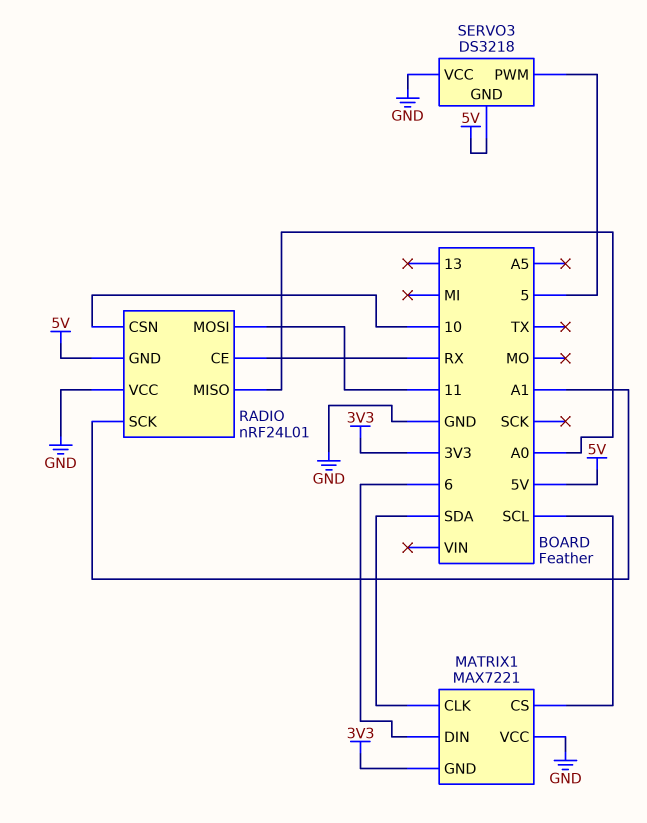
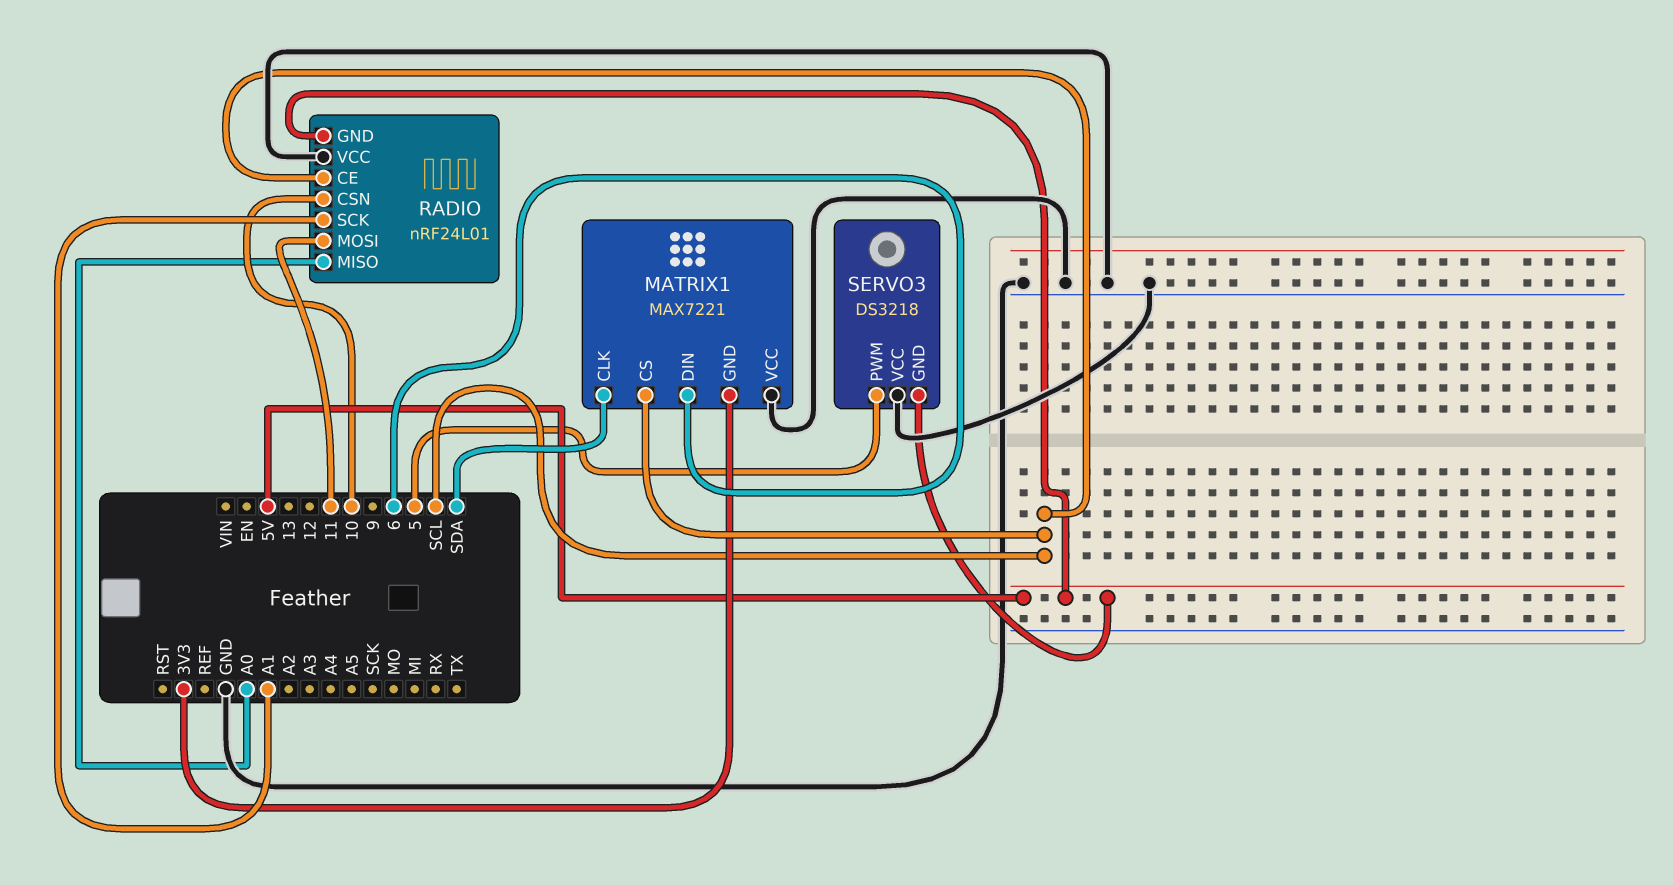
RADIO pin CE: RX -> SCL

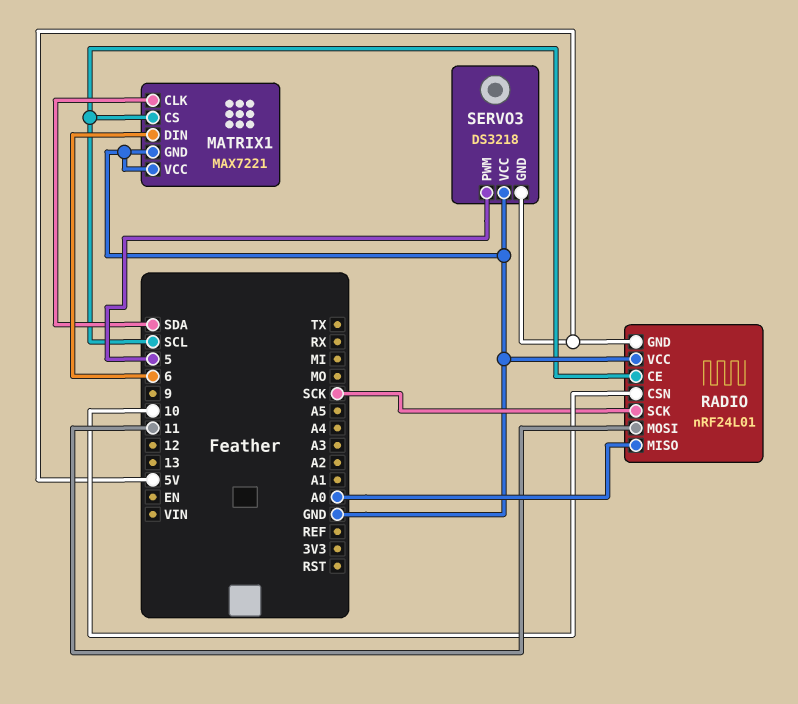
MATRIX1 pin GND: 3V3 -> GND
RADIO pin SCK: A1 -> SCK

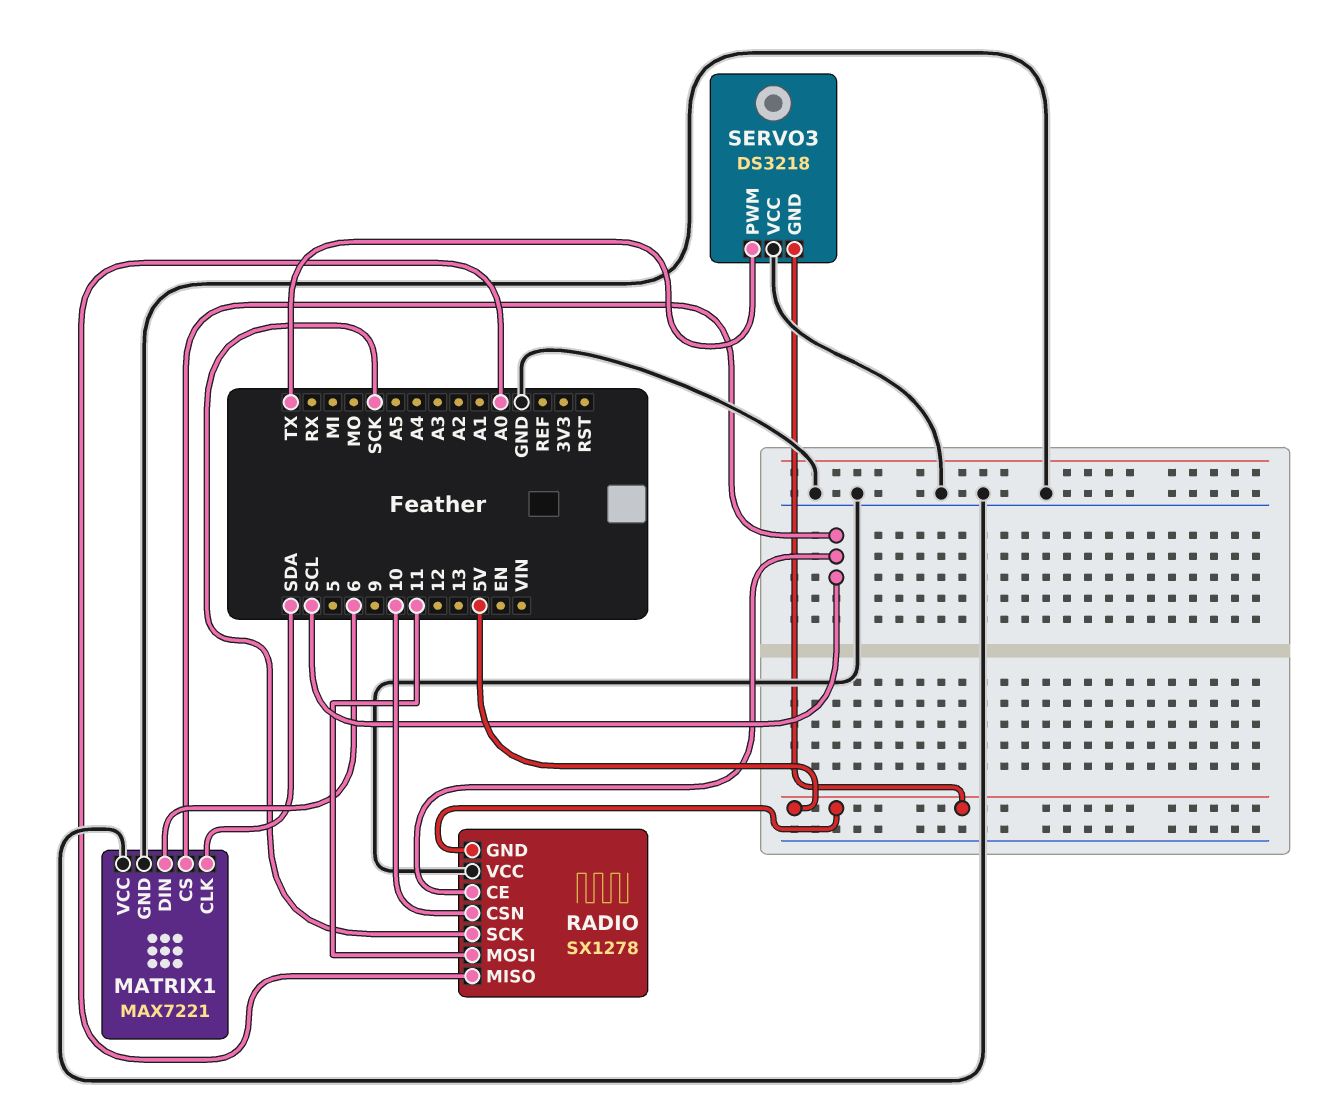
RADIO: nRF24L01 -> SX1278
SERVO3 pin PWM: 5 -> TX

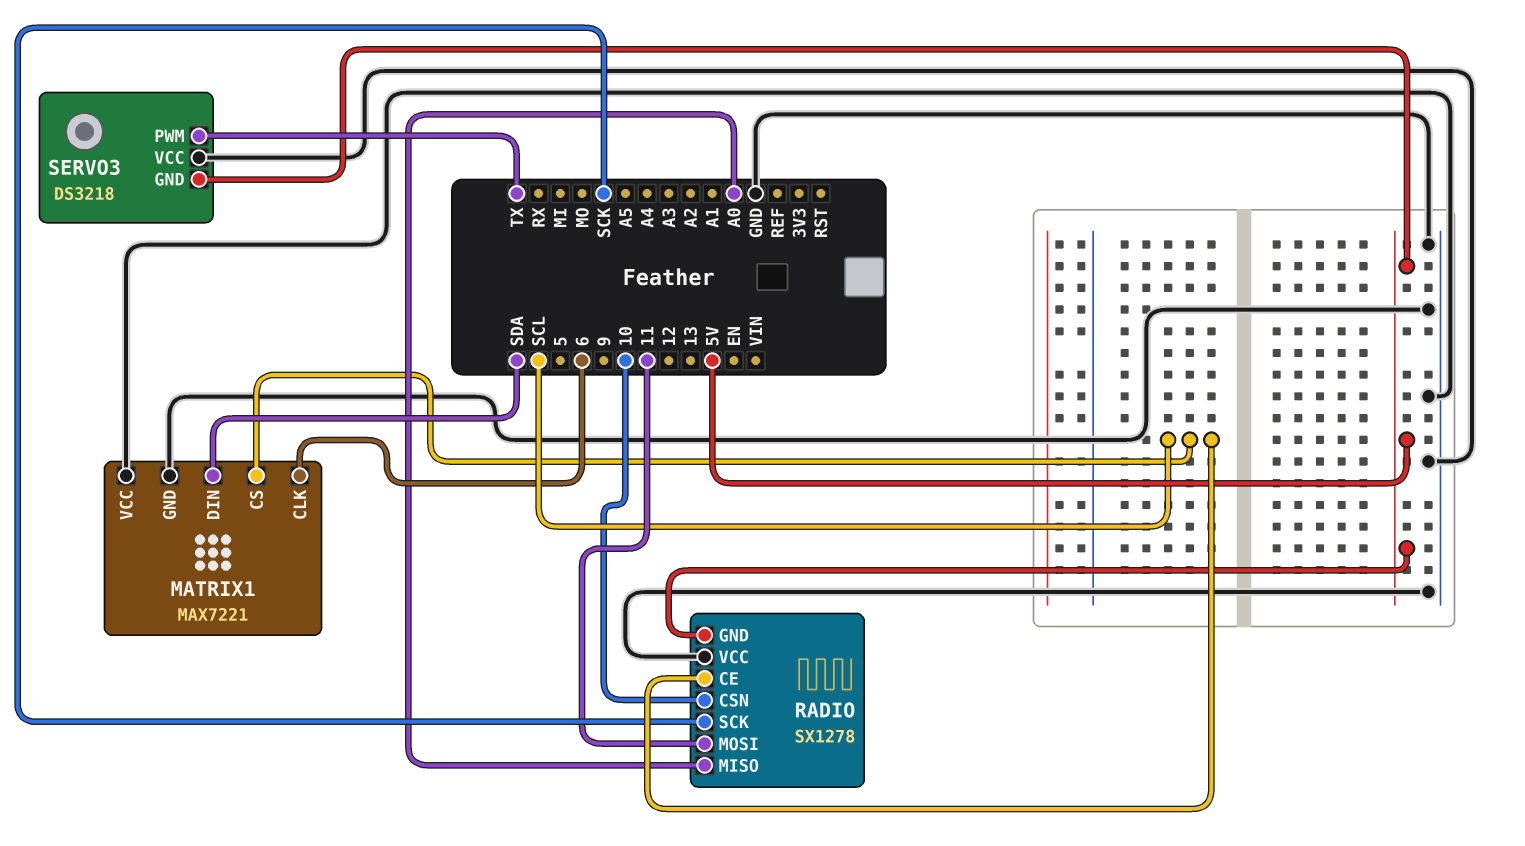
MATRIX1 pin CLK: SDA -> 6
MATRIX1 pin DIN: 6 -> SDA

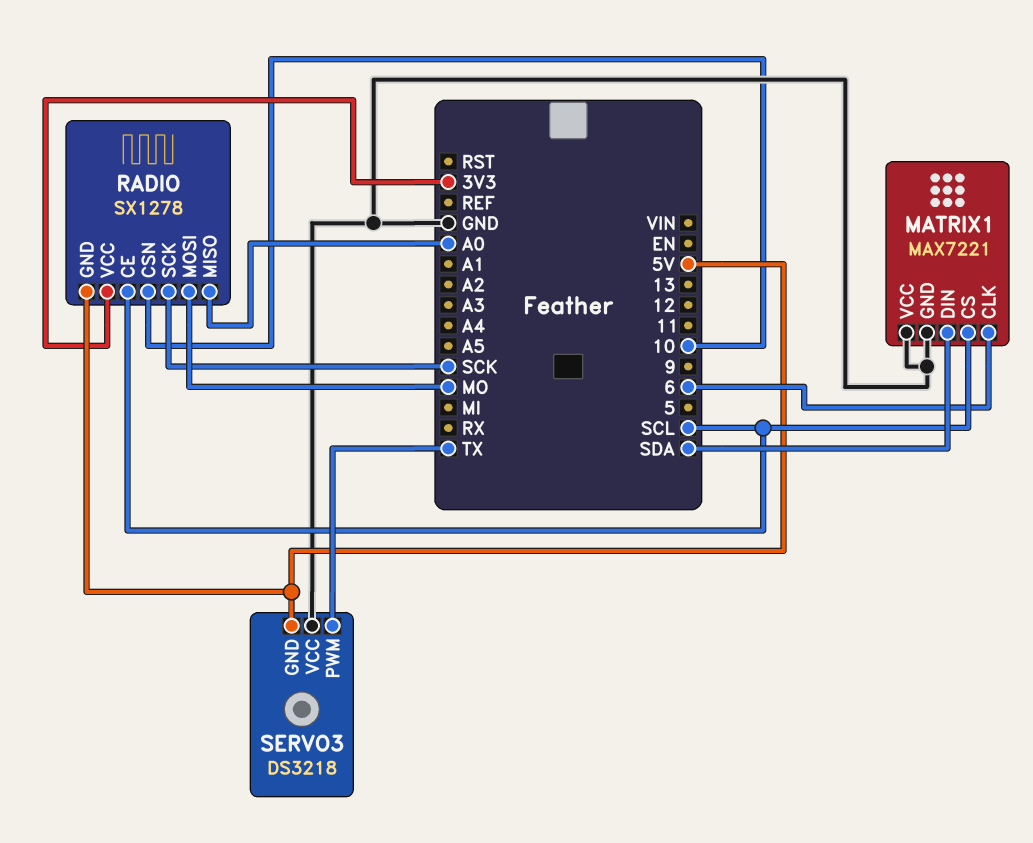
RADIO pin MOSI: 11 -> MO
RADIO pin VCC: GND -> 3V3

